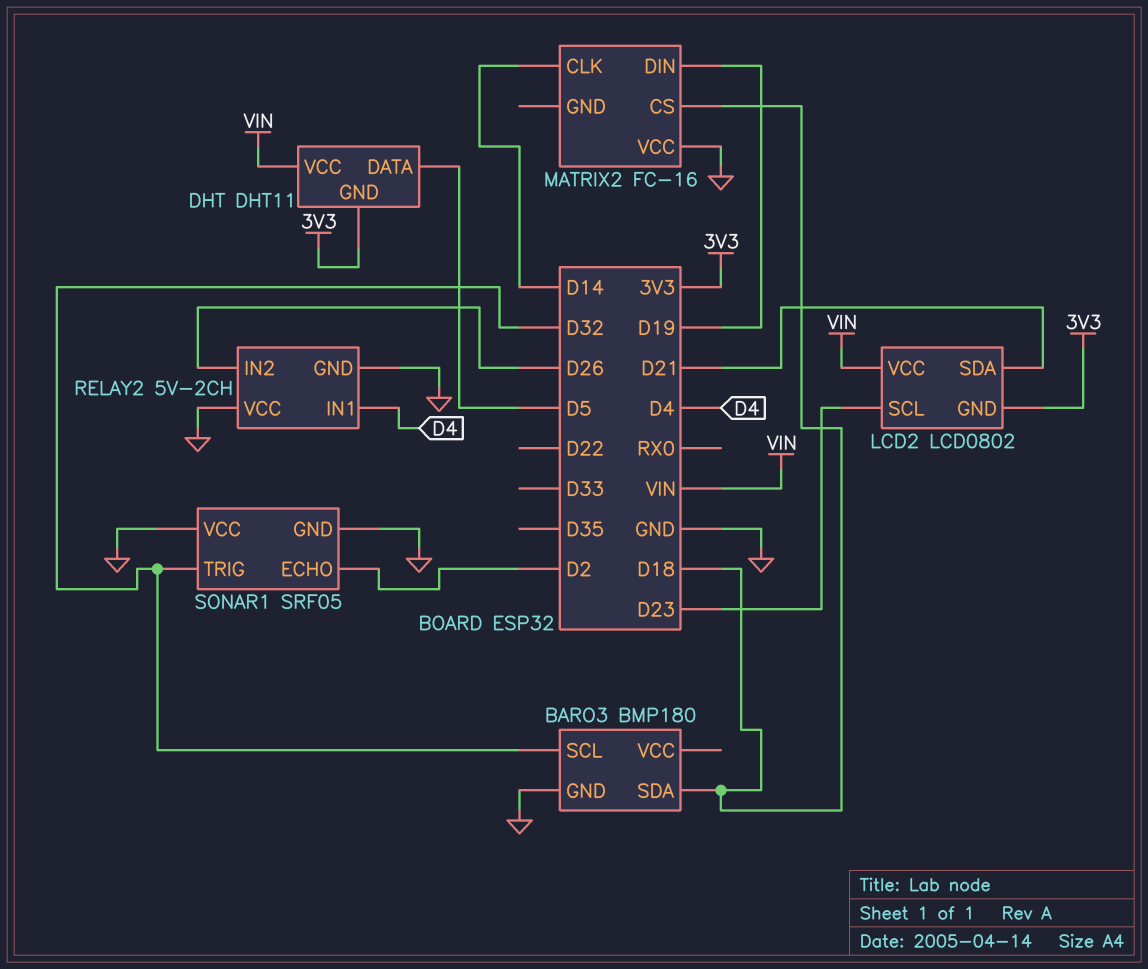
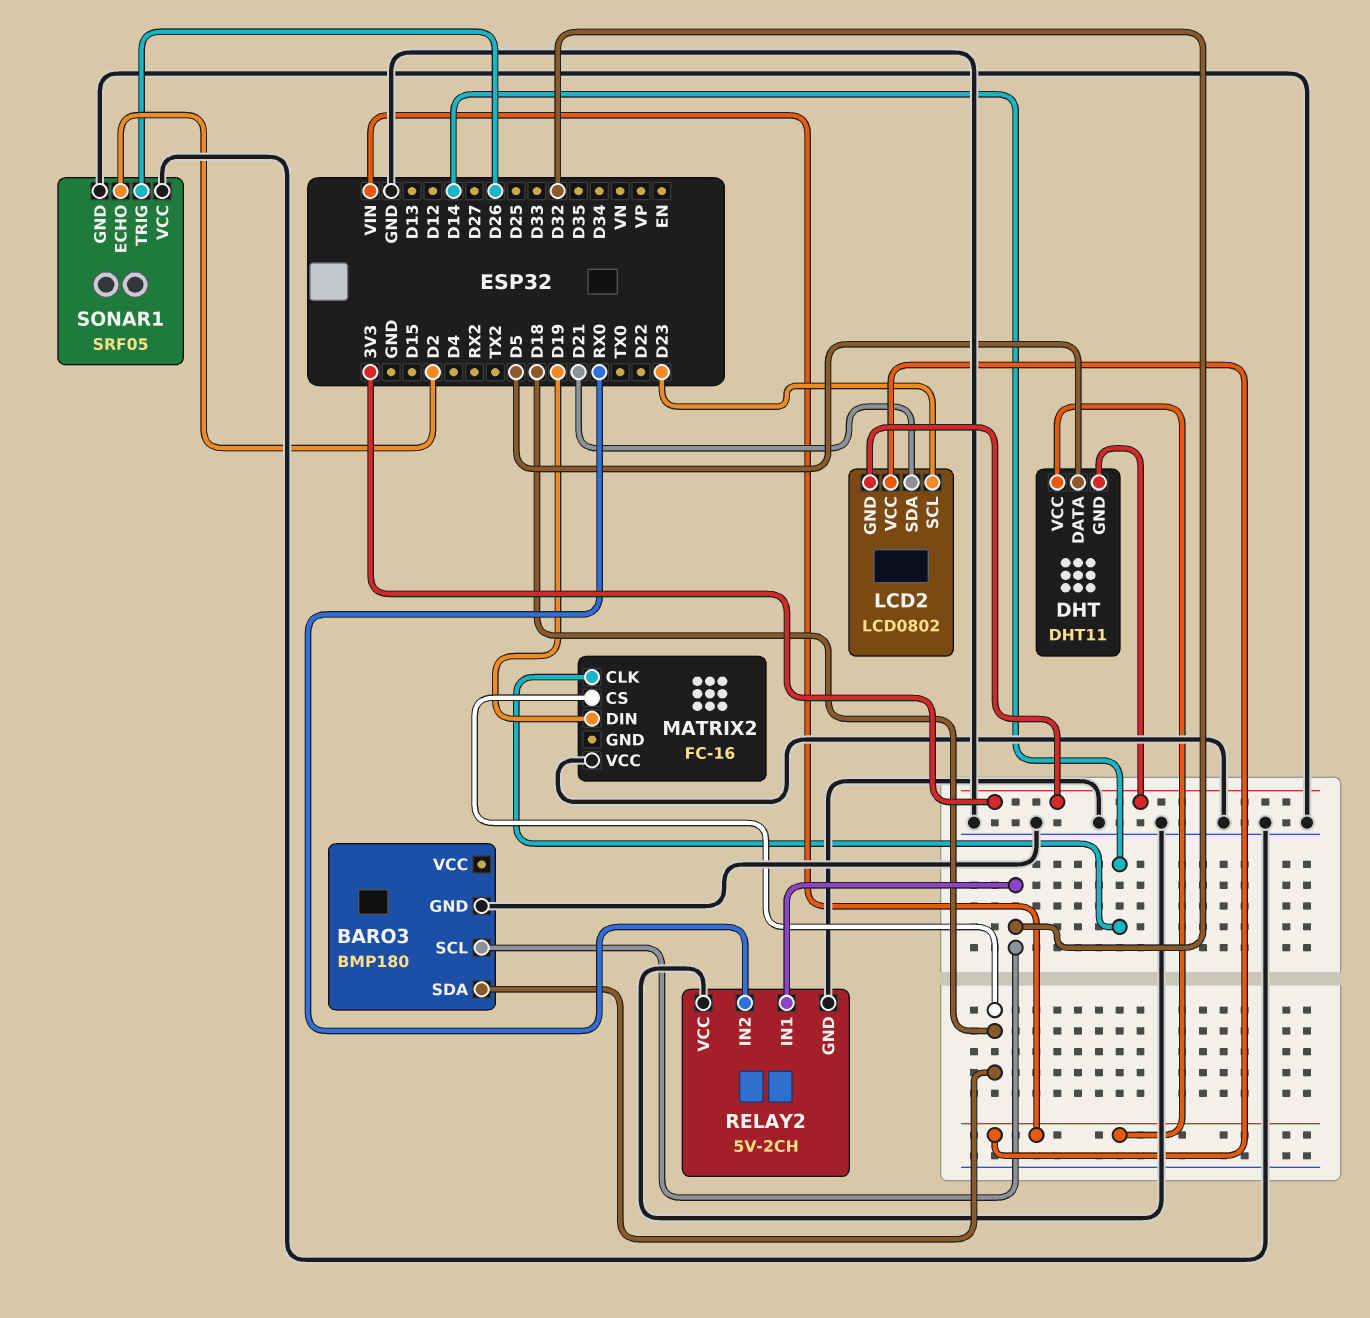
RELAY2 pin IN1: D4 -> D32
RELAY2 pin IN2: D26 -> RX0
SONAR1 pin TRIG: D32 -> D26

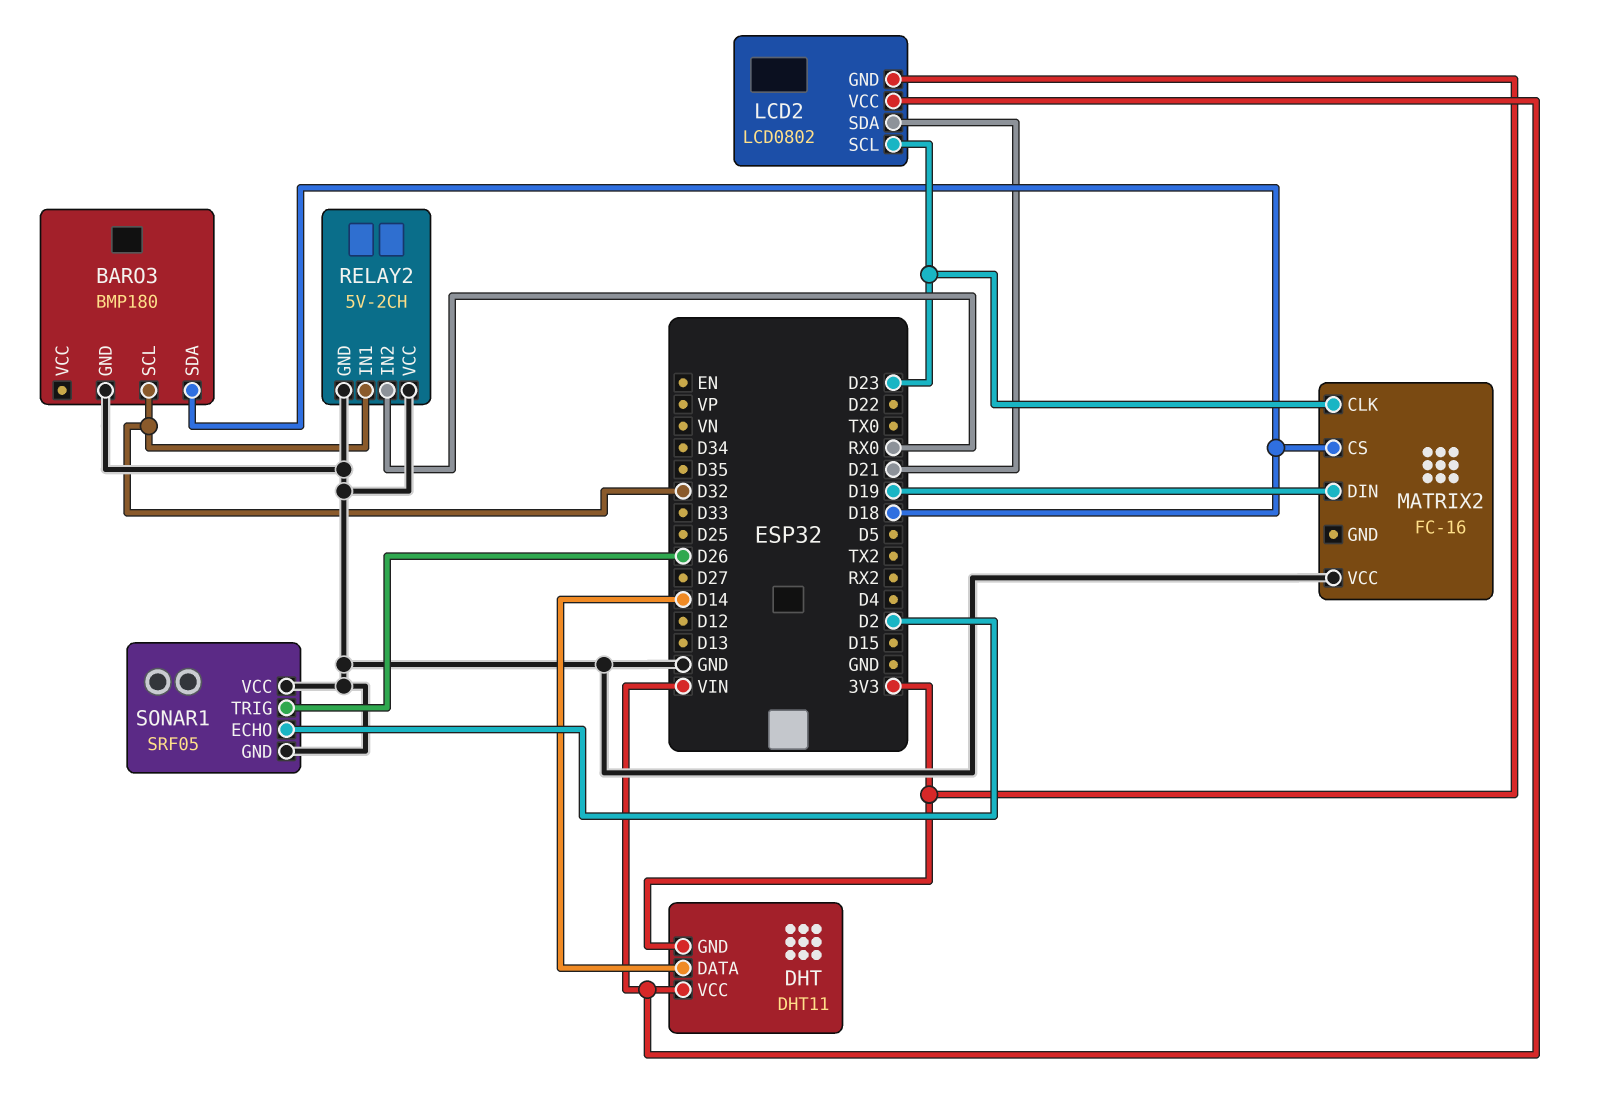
DHT pin DATA: D5 -> D14
MATRIX2 pin CLK: D14 -> D23

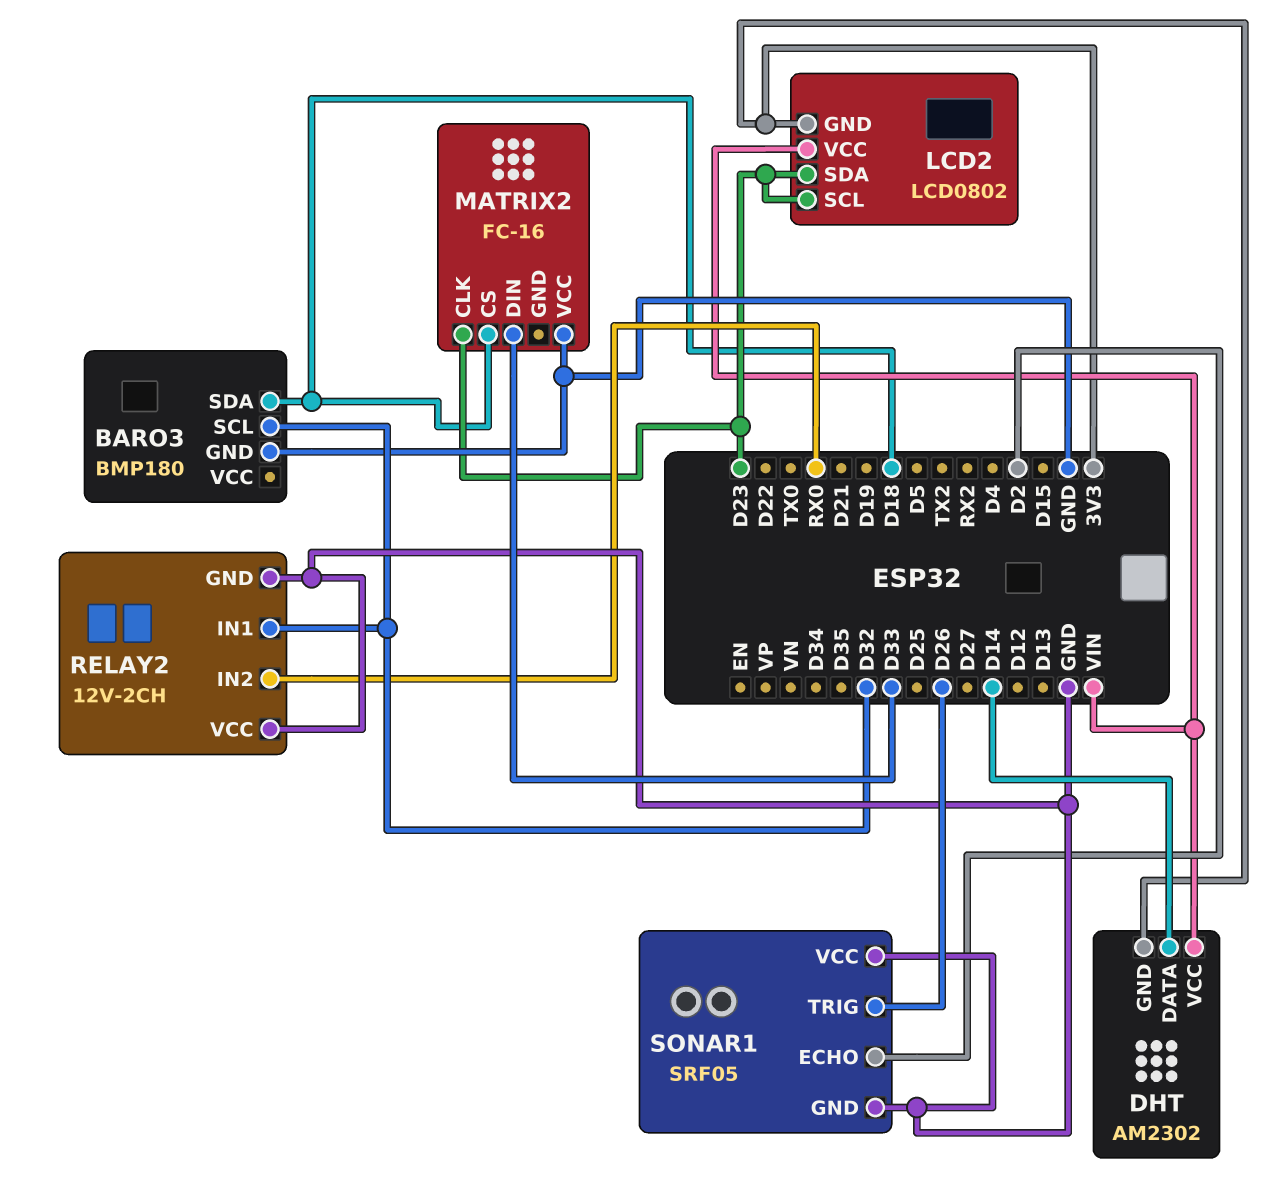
DHT: DHT11 -> AM2302
LCD2 pin SDA: D21 -> D23
MATRIX2 pin DIN: D19 -> D33
RELAY2: 5V-2CH -> 12V-2CH

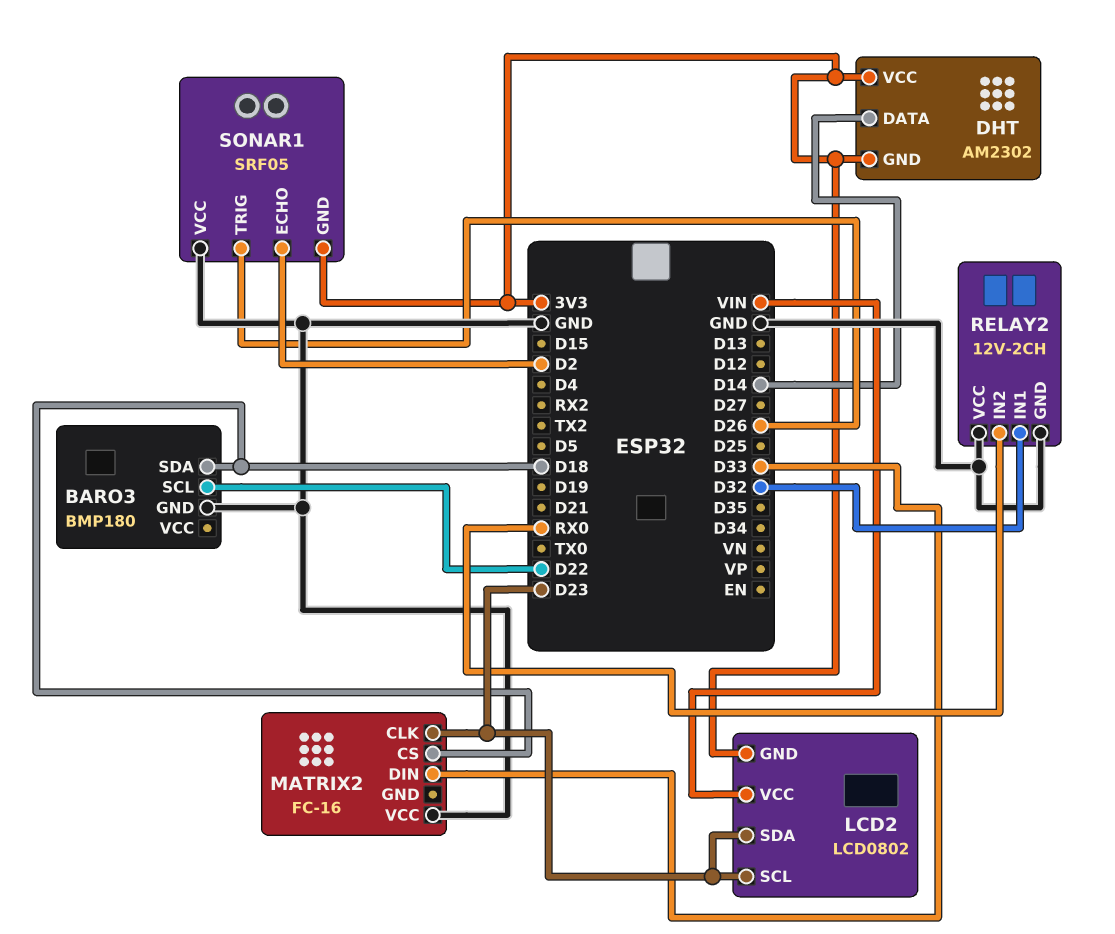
BARO3 pin SCL: D32 -> D22
DHT pin VCC: VIN -> 3V3
SONAR1 pin GND: GND -> 3V3

